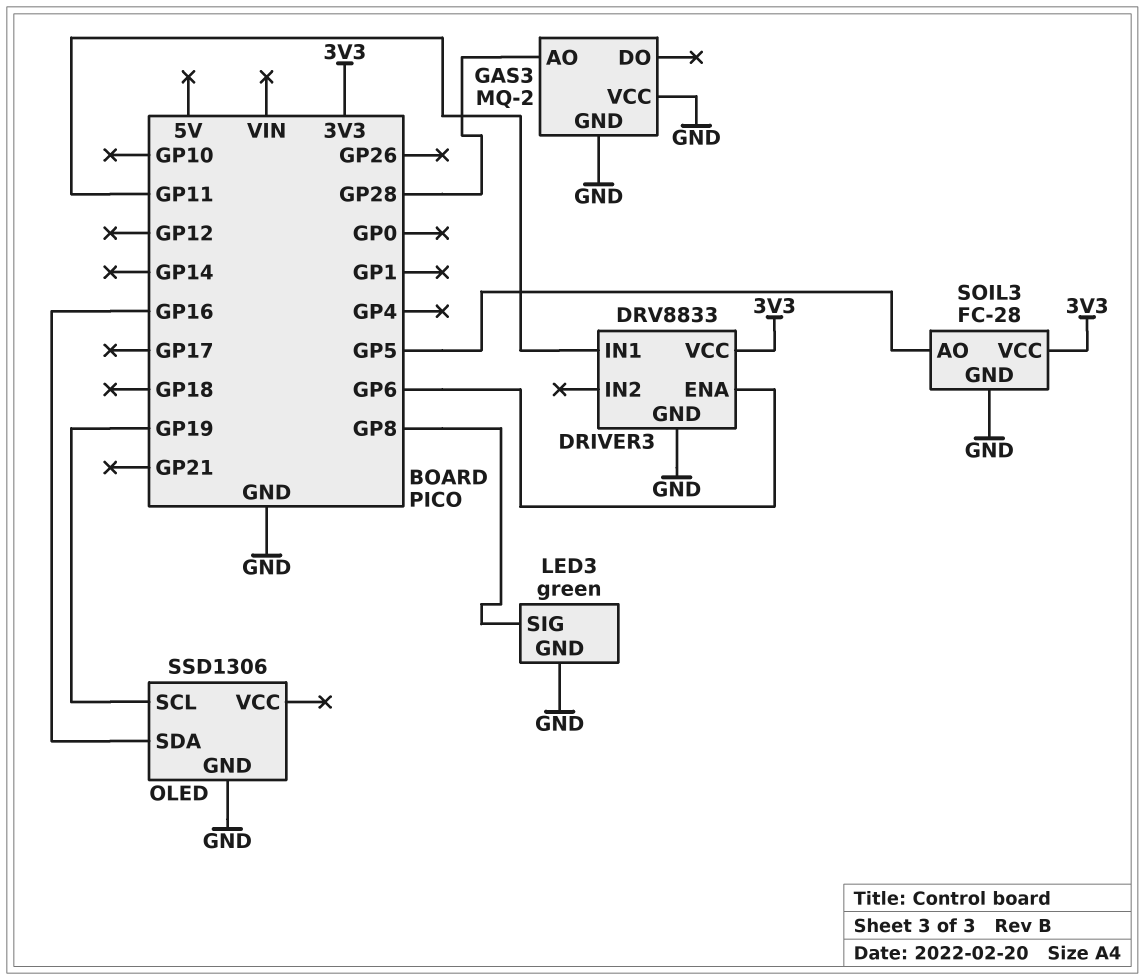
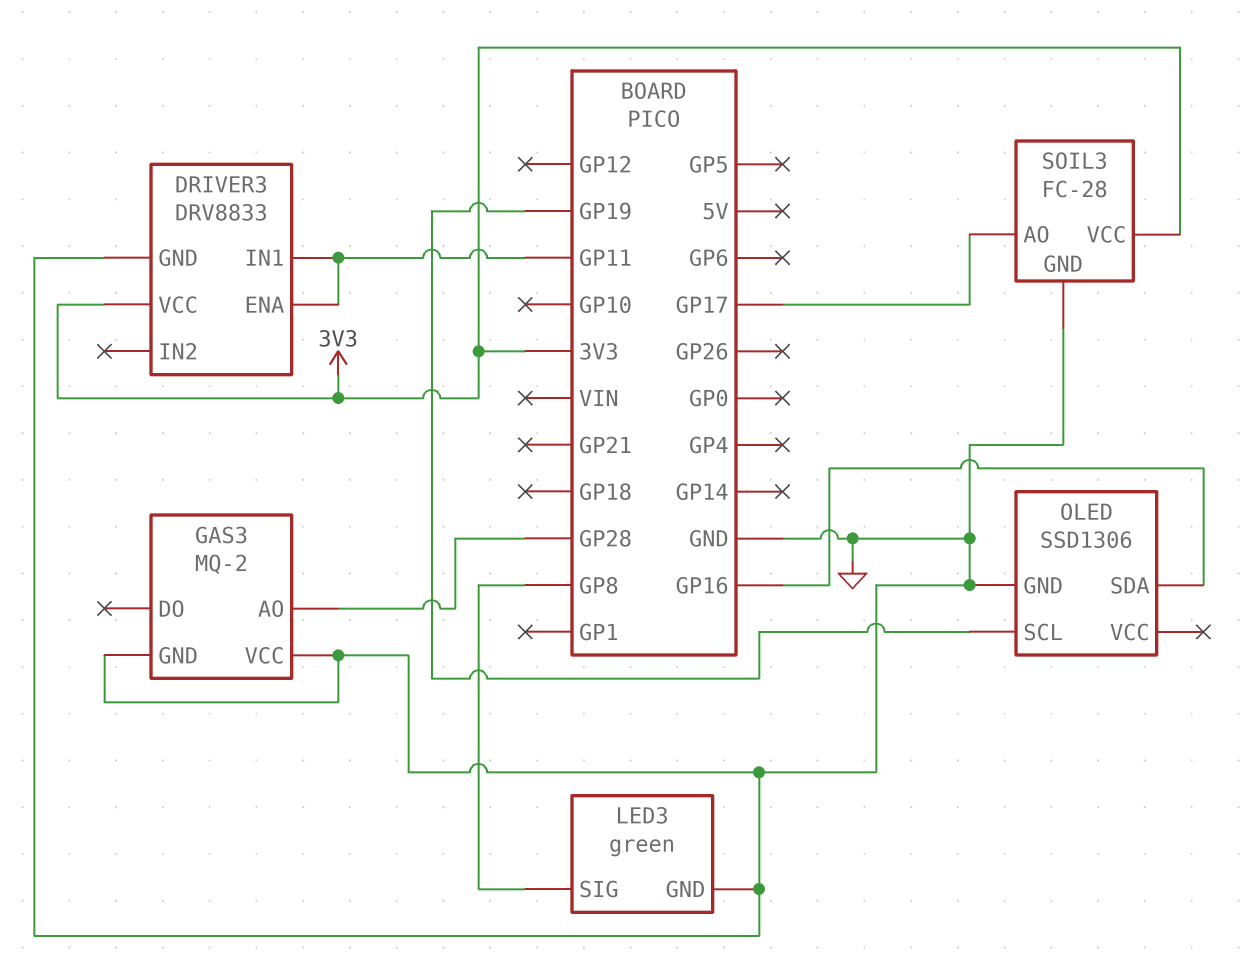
DRIVER3 pin ENA: GP6 -> GP11
SOIL3 pin AO: GP5 -> GP17

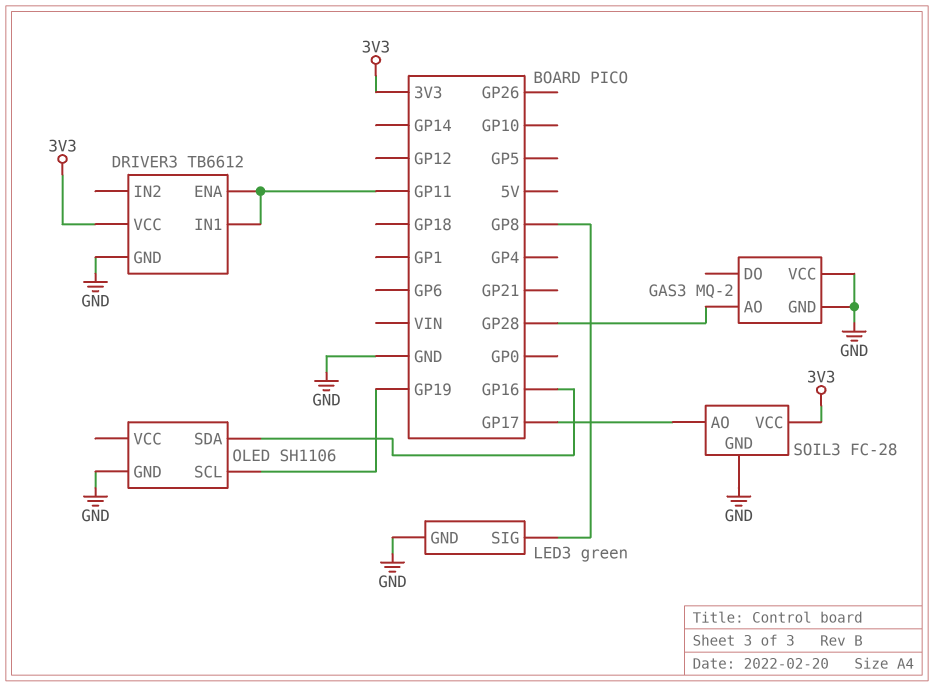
DRIVER3: DRV8833 -> TB6612
OLED: SSD1306 -> SH1106

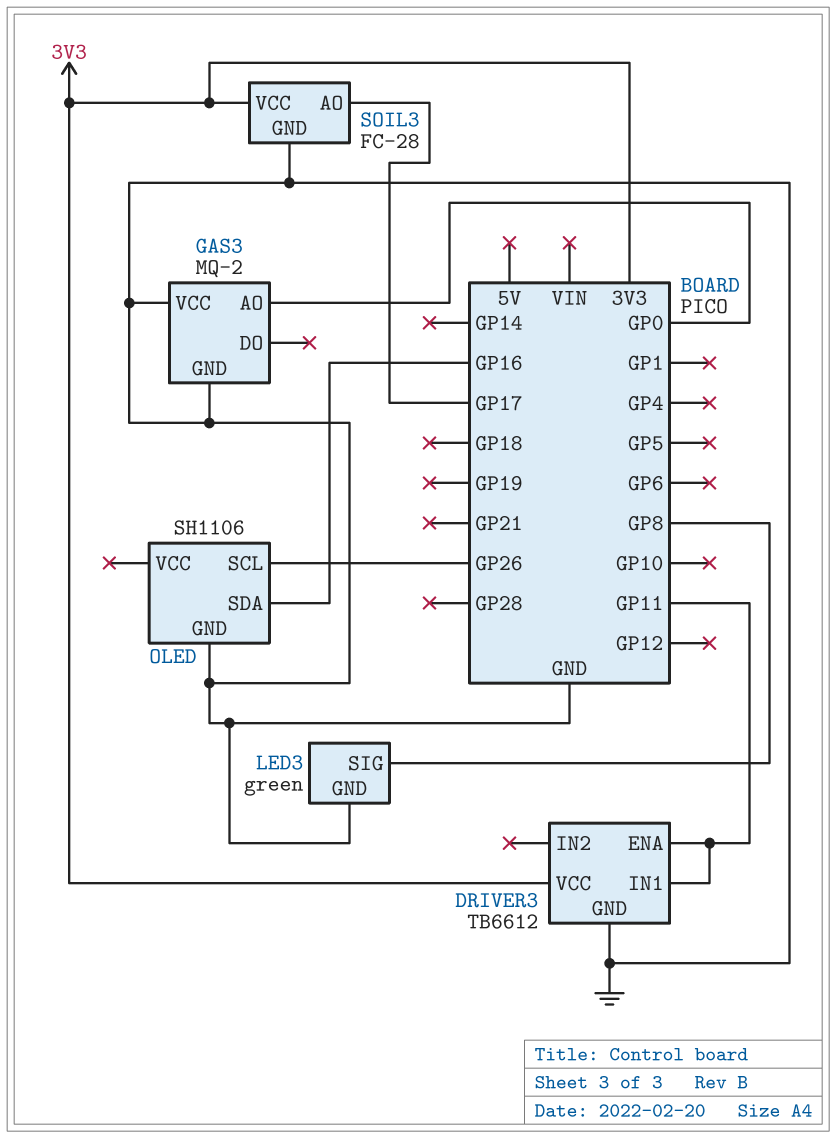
GAS3 pin AO: GP28 -> GP0
OLED pin SCL: GP19 -> GP26

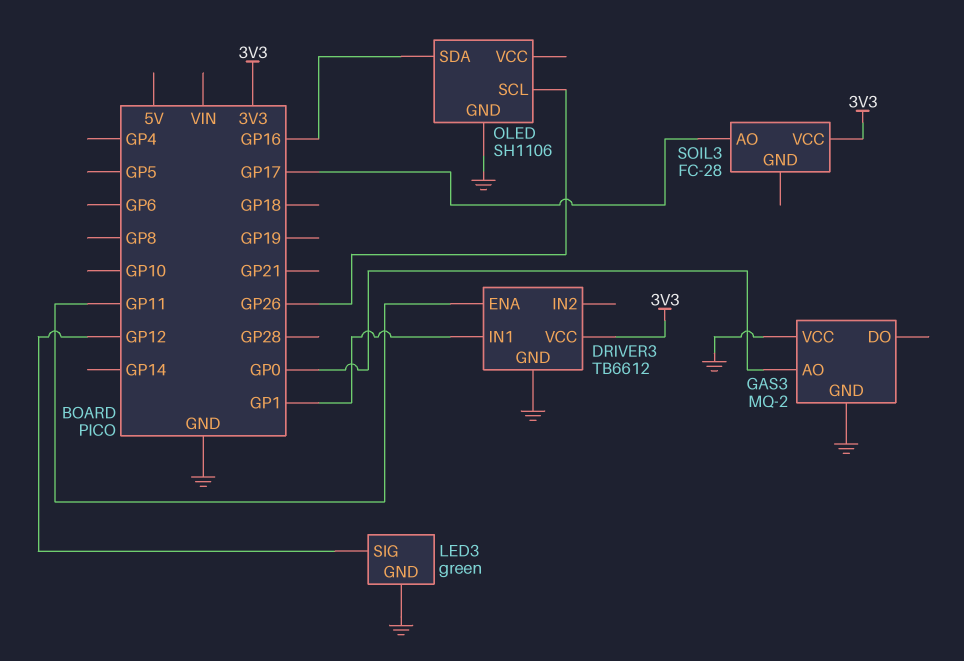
DRIVER3 pin IN1: GP11 -> GP1
LED3 pin SIG: GP8 -> GP12
SOIL3 pin GND: GND -> none

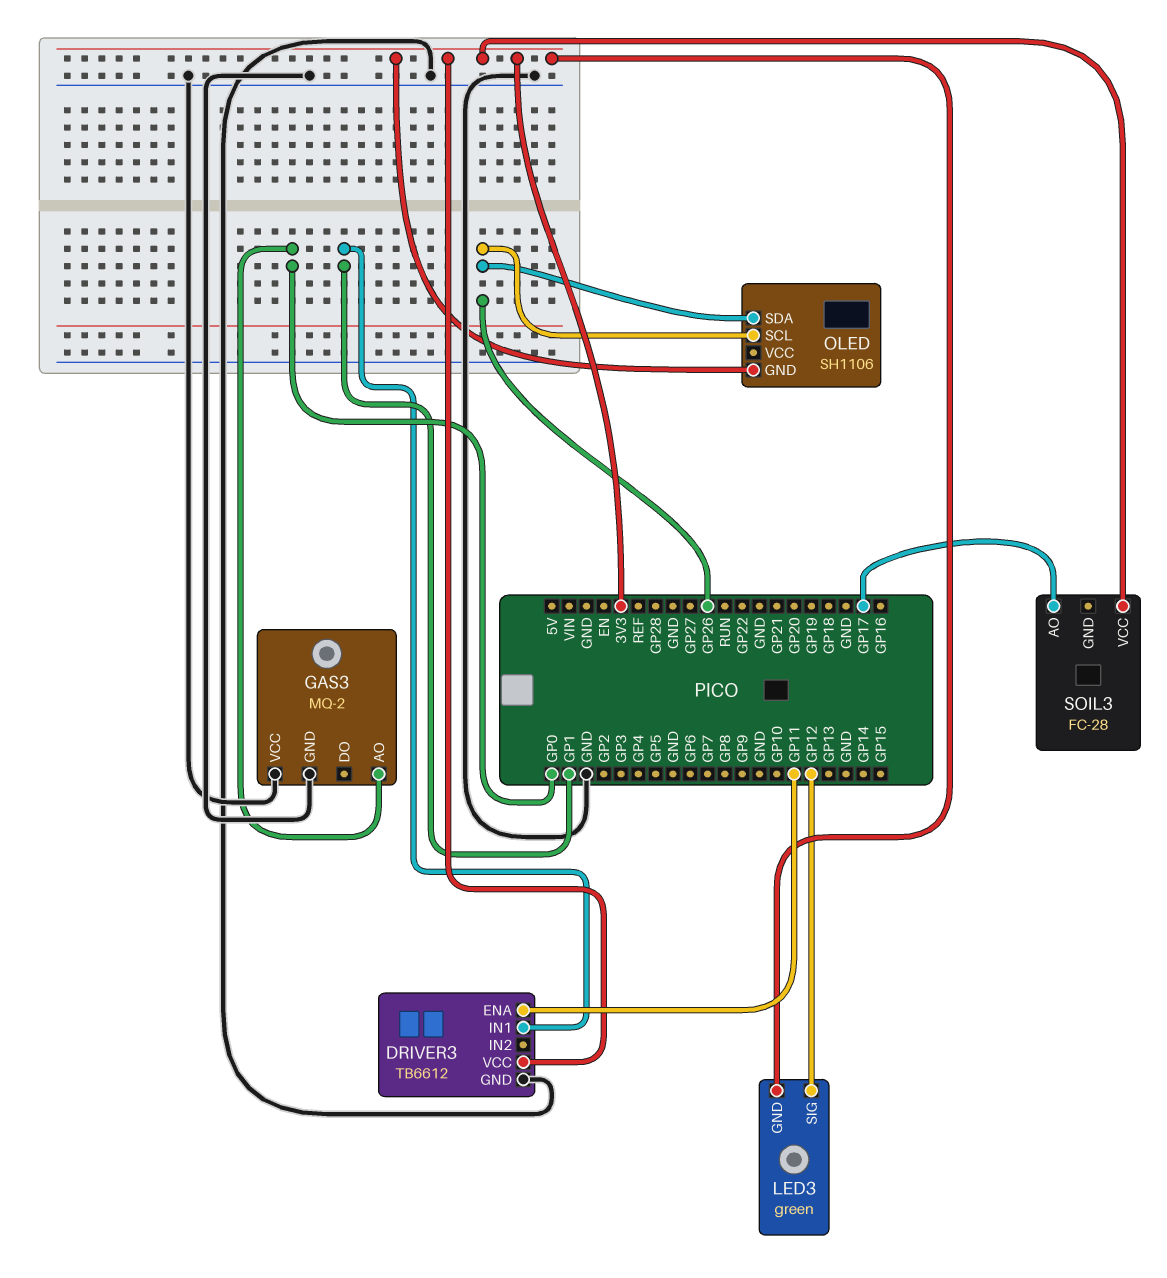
LED3 pin GND: GND -> 3V3
OLED pin GND: GND -> 3V3
OLED pin SDA: GP16 -> GP26

